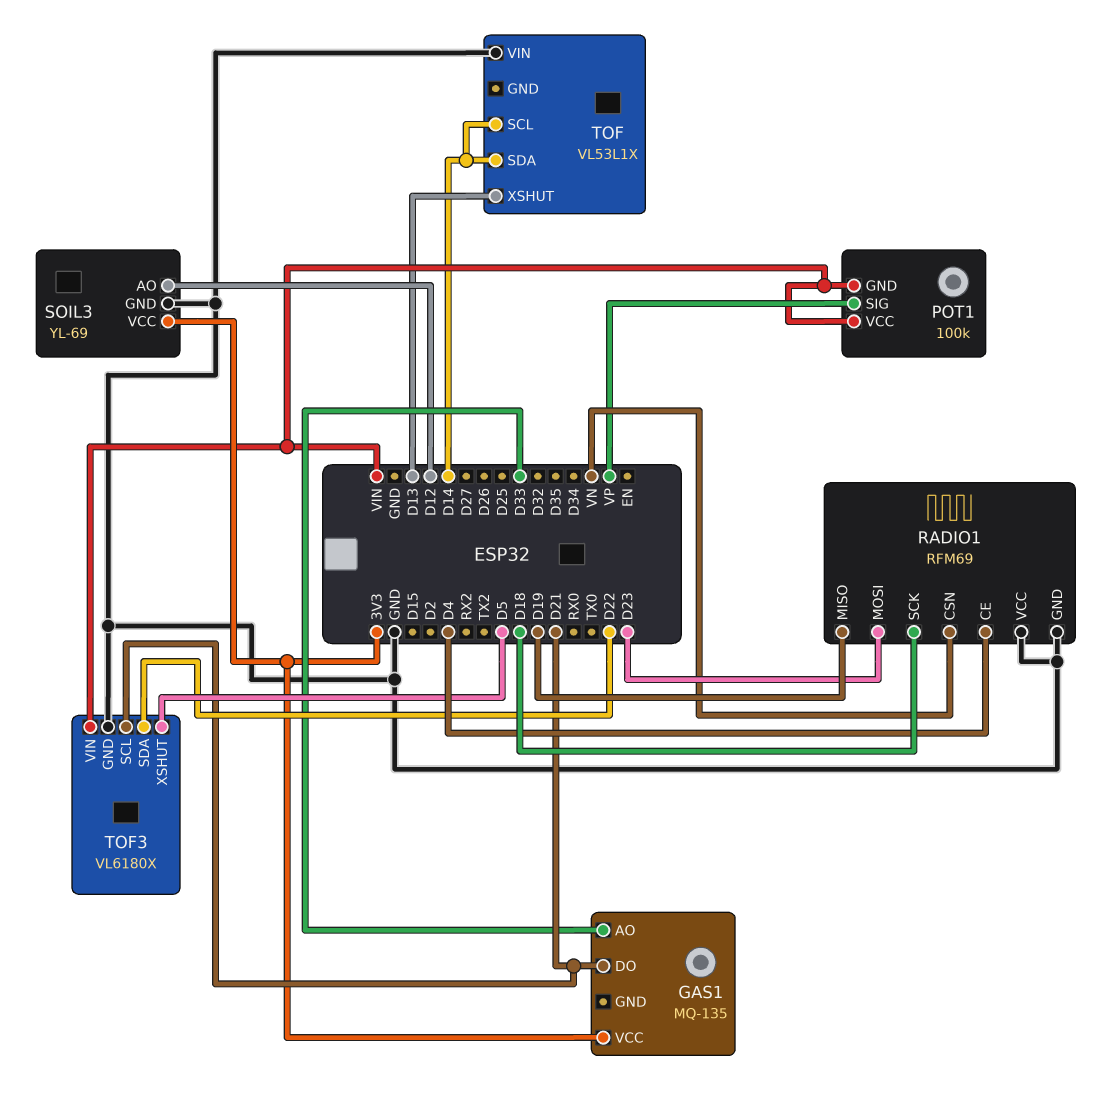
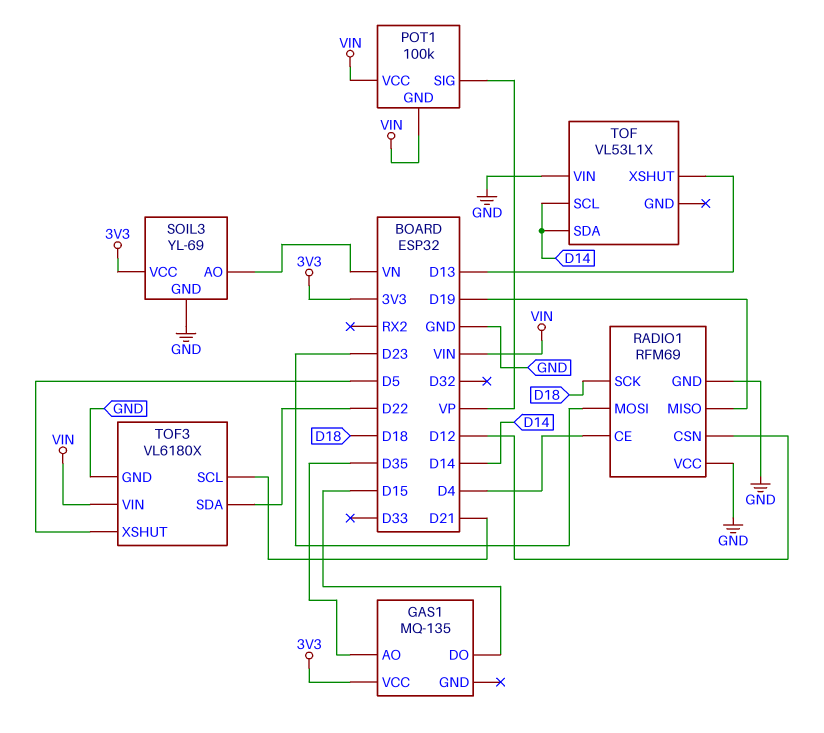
GAS1 pin AO: D33 -> D35
GAS1 pin DO: D21 -> D15
RADIO1 pin CSN: VN -> D12
SOIL3 pin AO: D12 -> VN

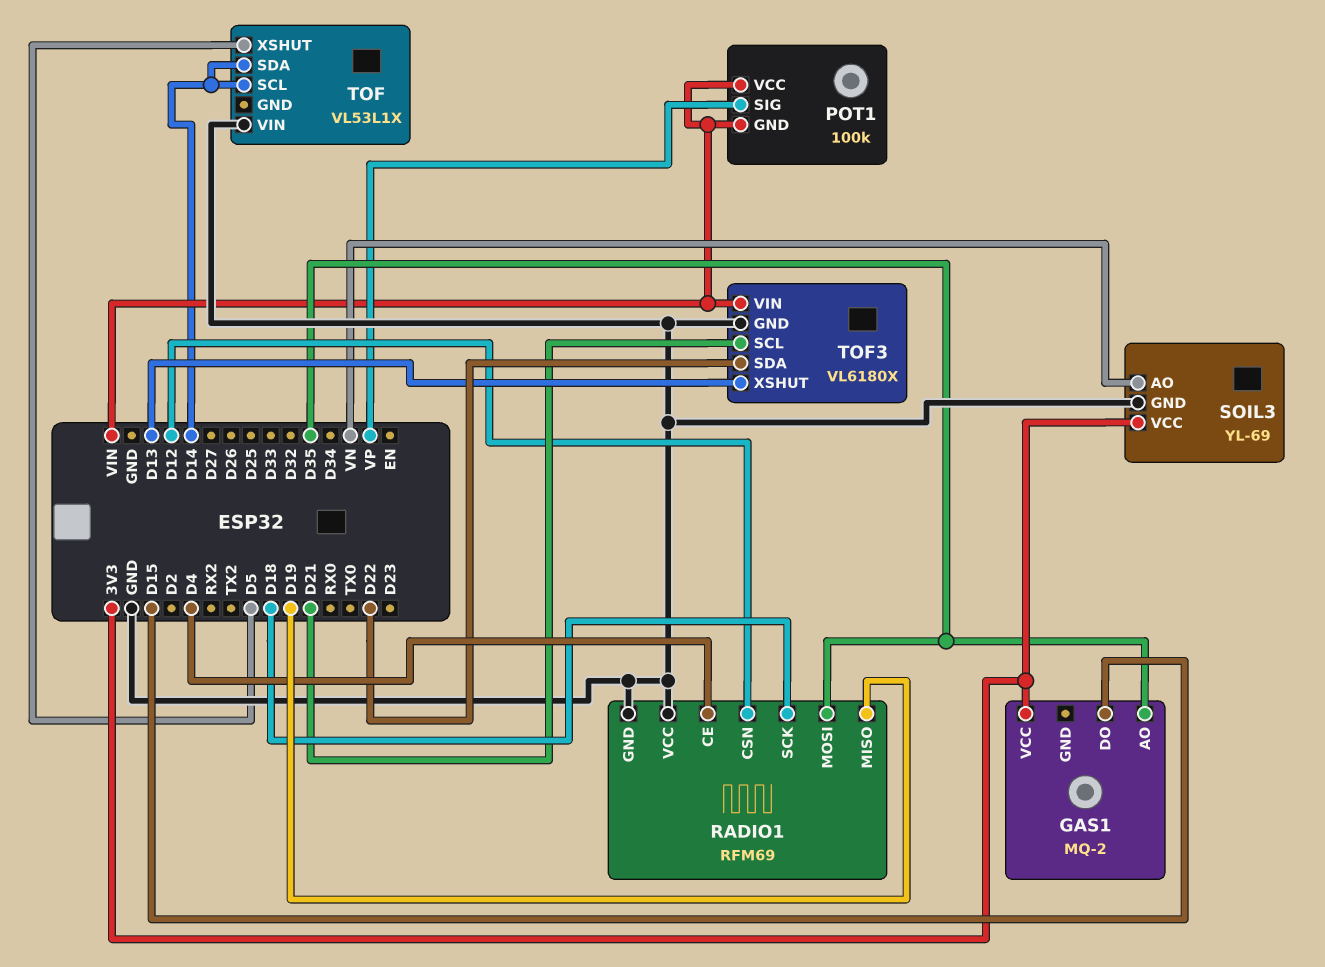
GAS1: MQ-135 -> MQ-2
RADIO1 pin MOSI: D23 -> D35
TOF pin XSHUT: D13 -> D5
TOF3 pin XSHUT: D5 -> D13

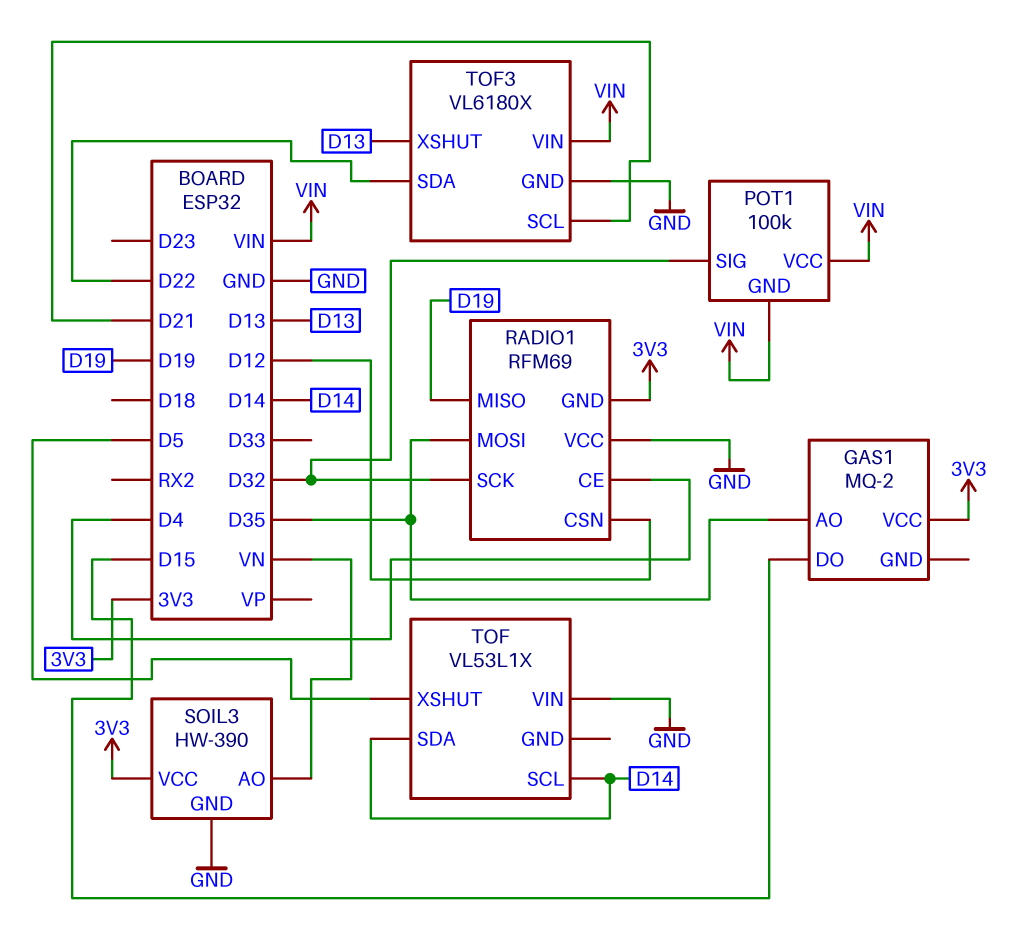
POT1 pin SIG: VP -> D32
RADIO1 pin GND: GND -> 3V3
RADIO1 pin SCK: D18 -> D32
SOIL3: YL-69 -> HW-390

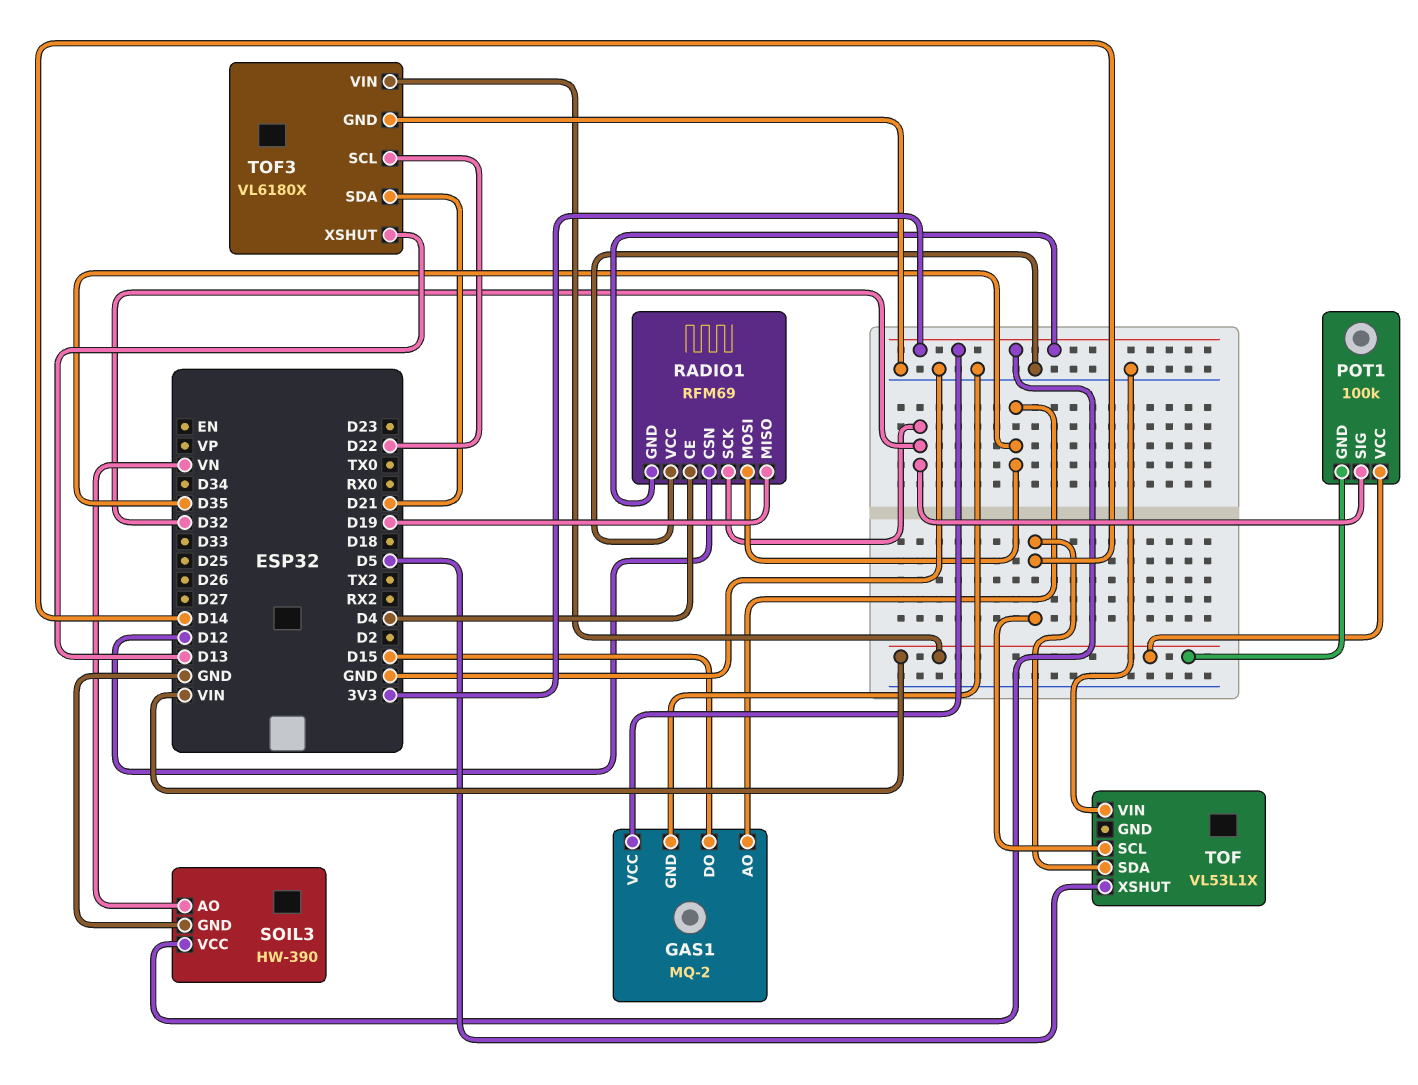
GAS1 pin GND: none -> GND
TOF3 pin SCL: D21 -> D22
TOF3 pin SDA: D22 -> D21

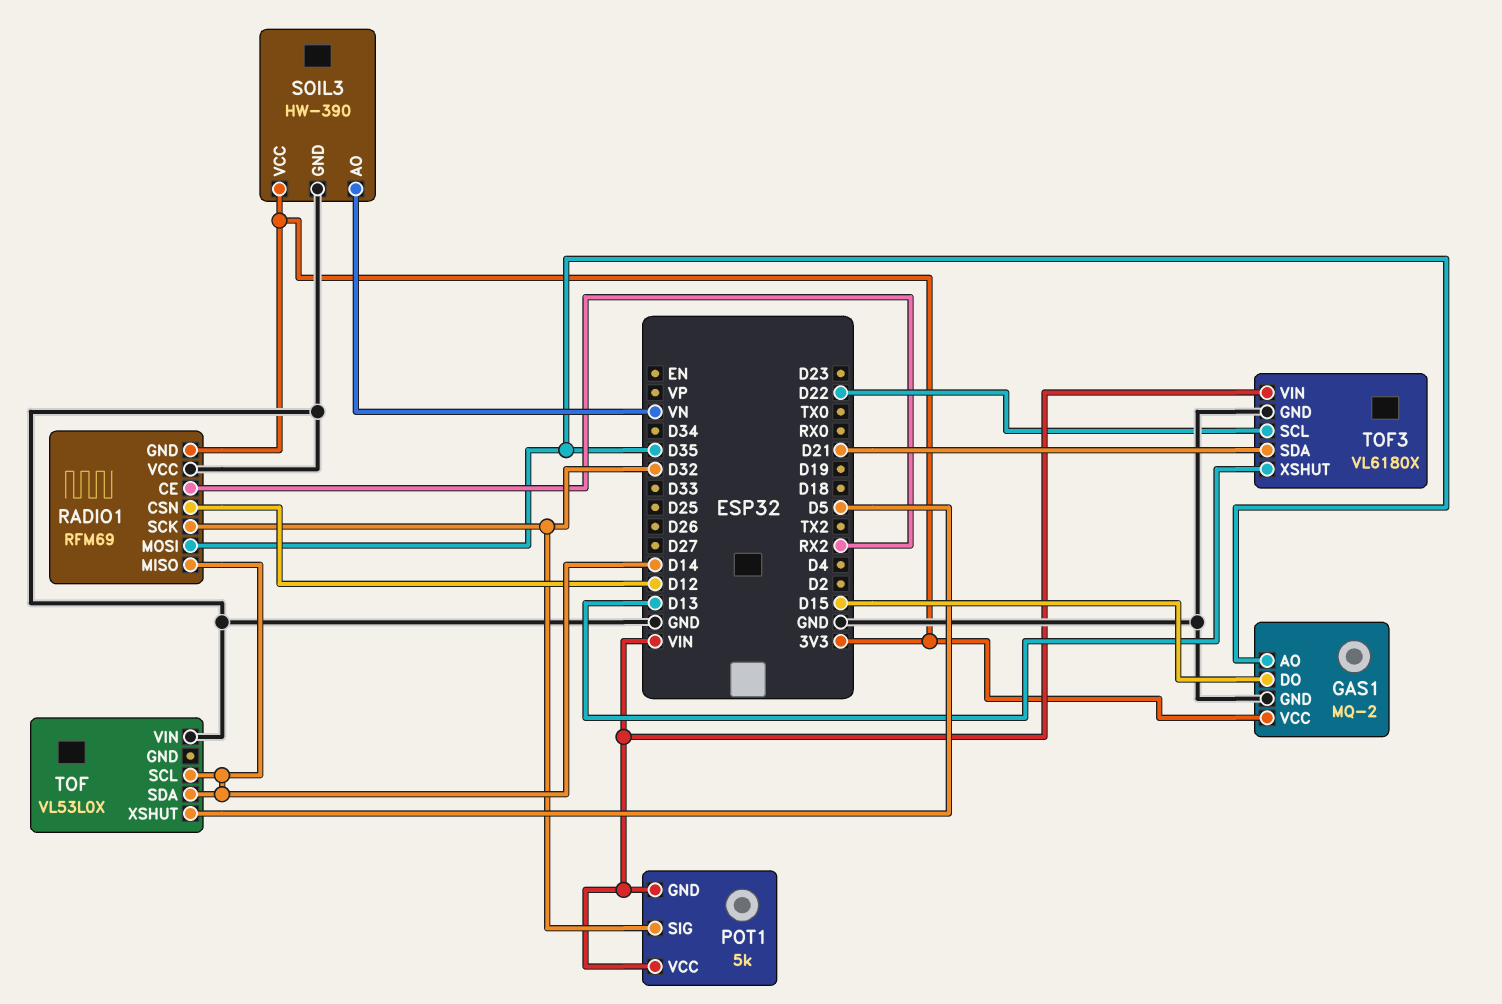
POT1: 100k -> 5k
RADIO1 pin CE: D4 -> RX2
RADIO1 pin MISO: D19 -> D14
TOF: VL53L1X -> VL53L0X

